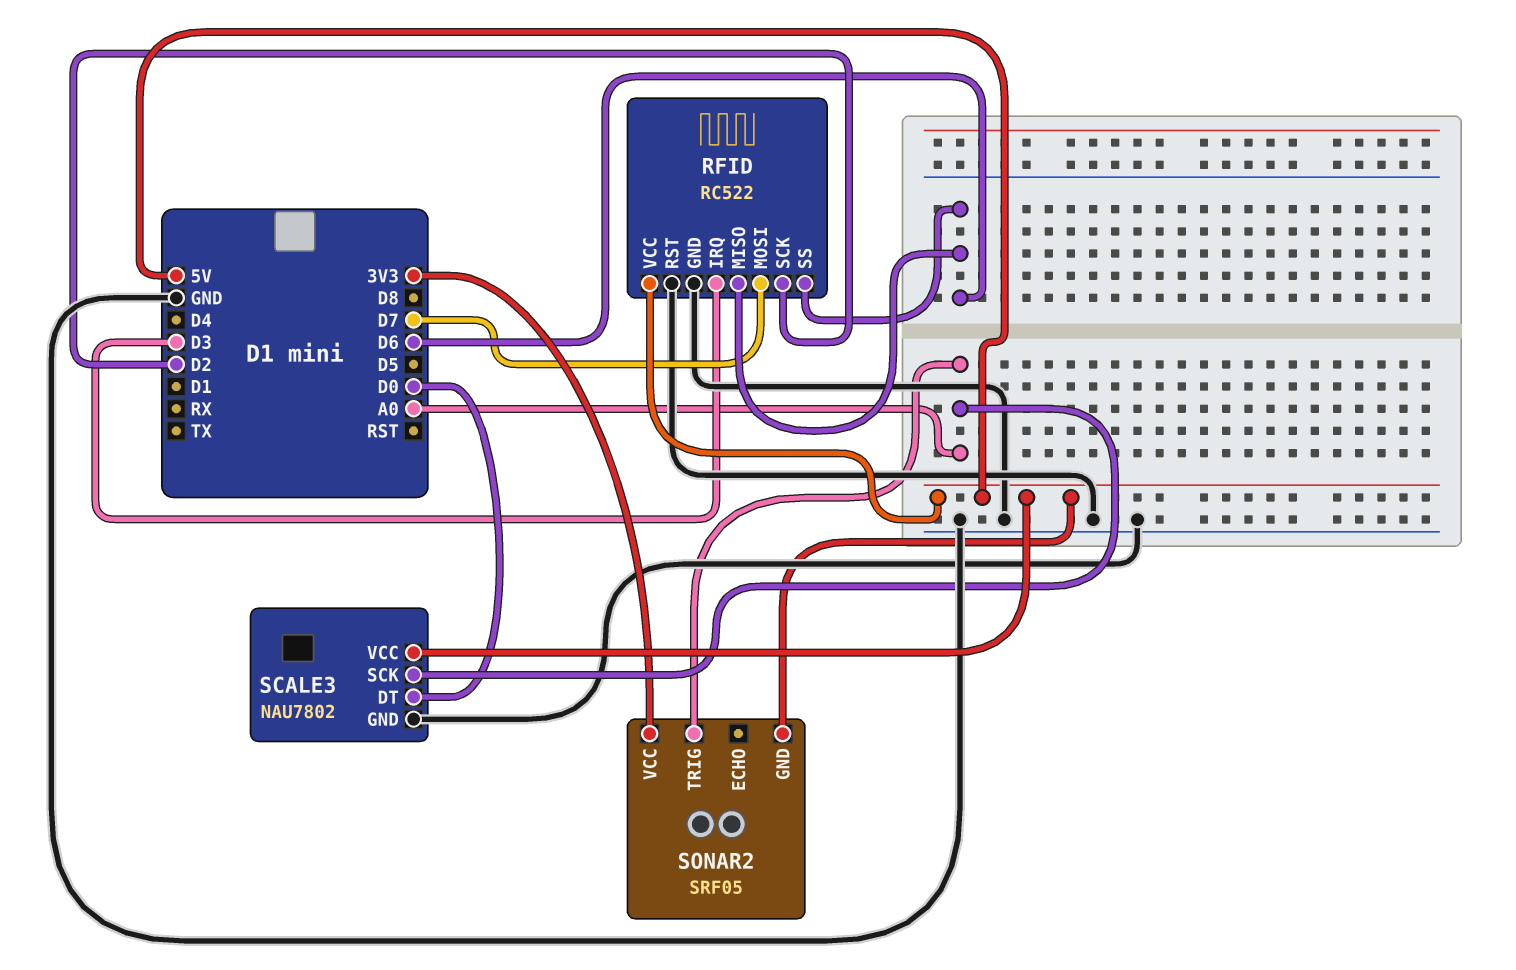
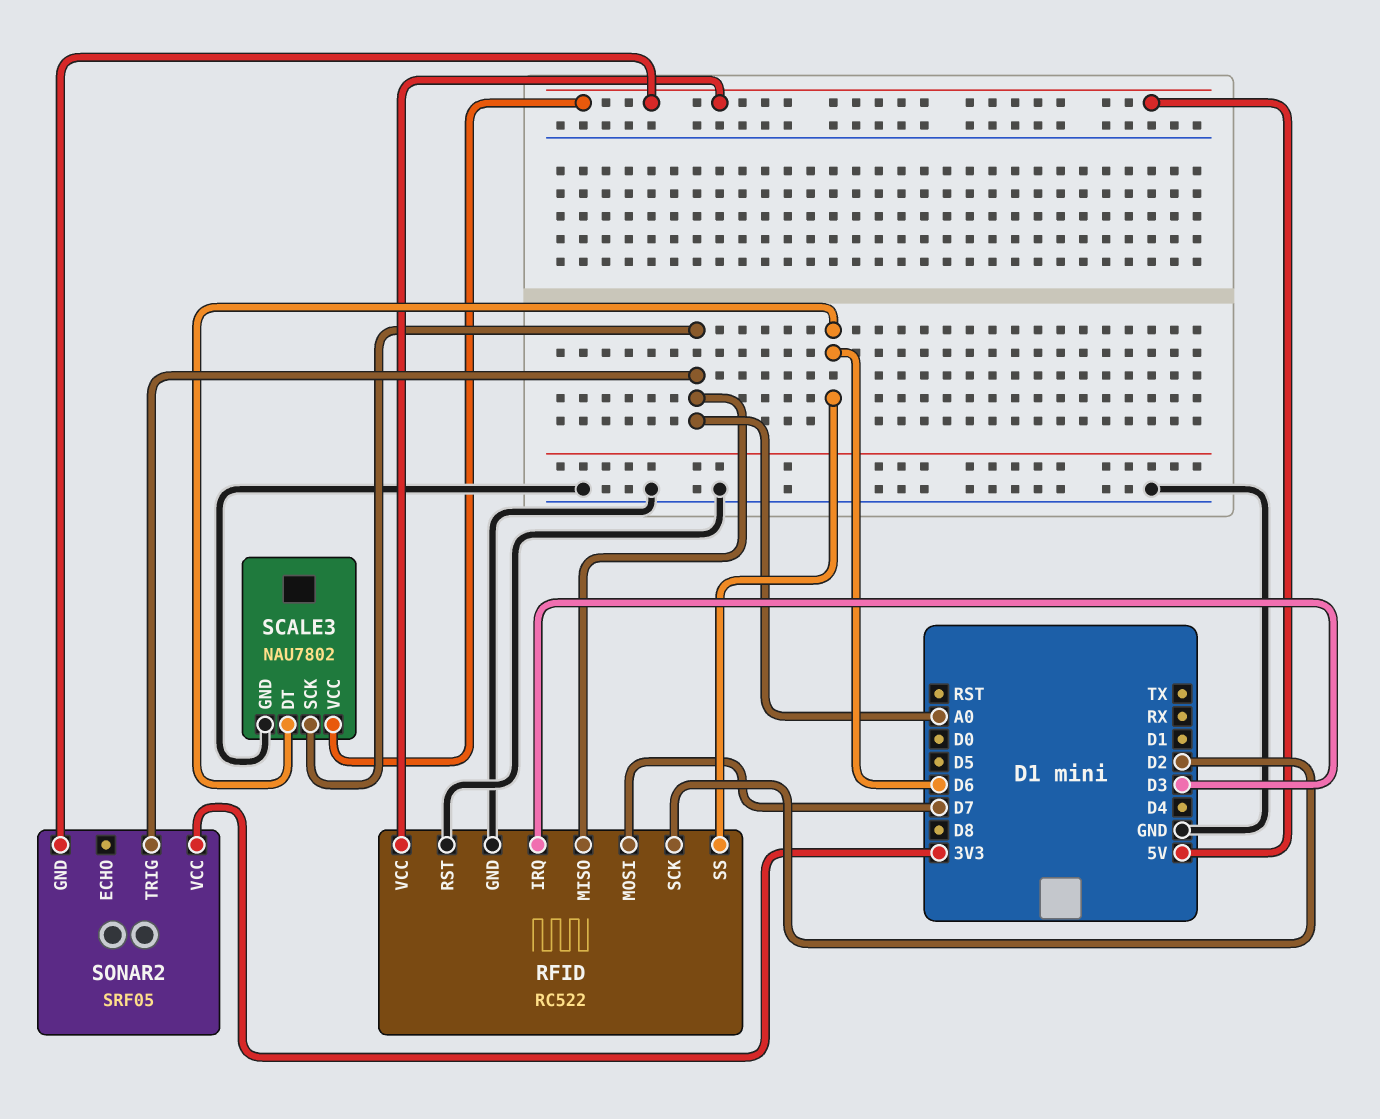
RFID pin MISO: D6 -> A0
SCALE3 pin DT: D0 -> D6

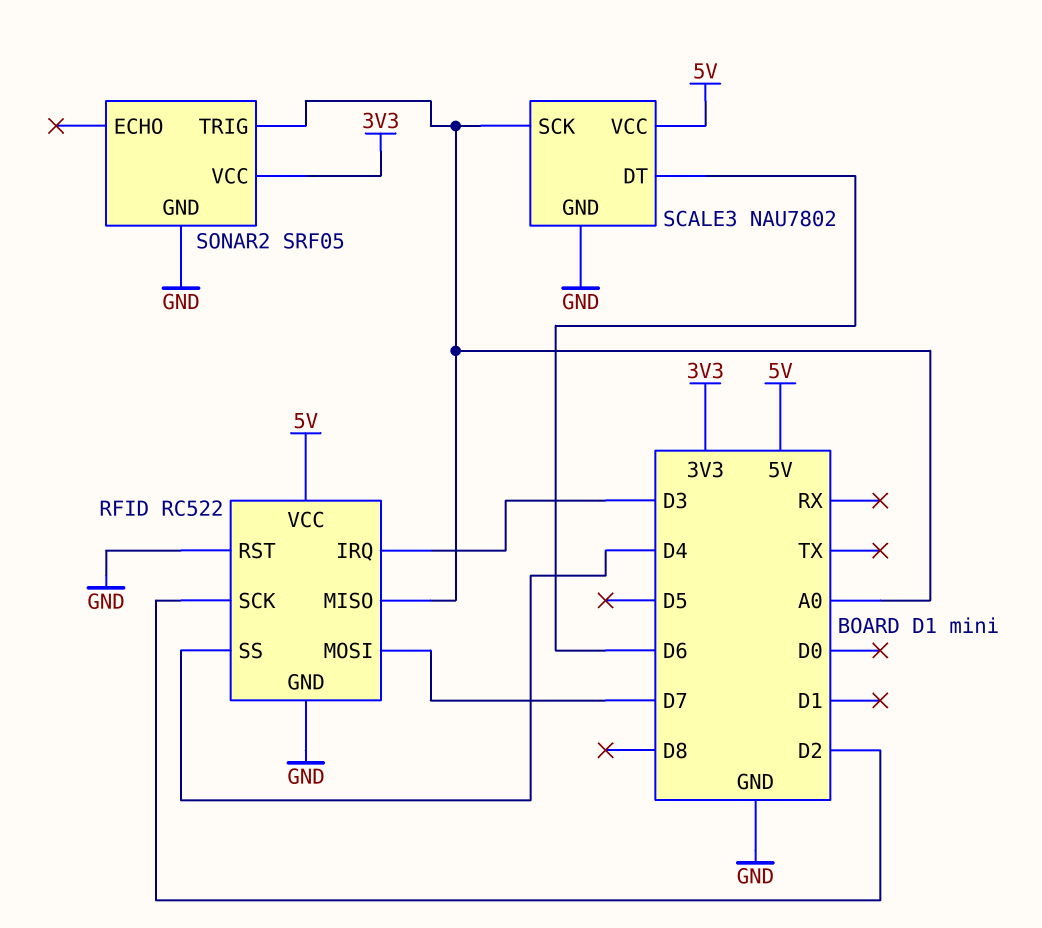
RFID pin SS: D6 -> D4
SONAR2 pin GND: 5V -> GND

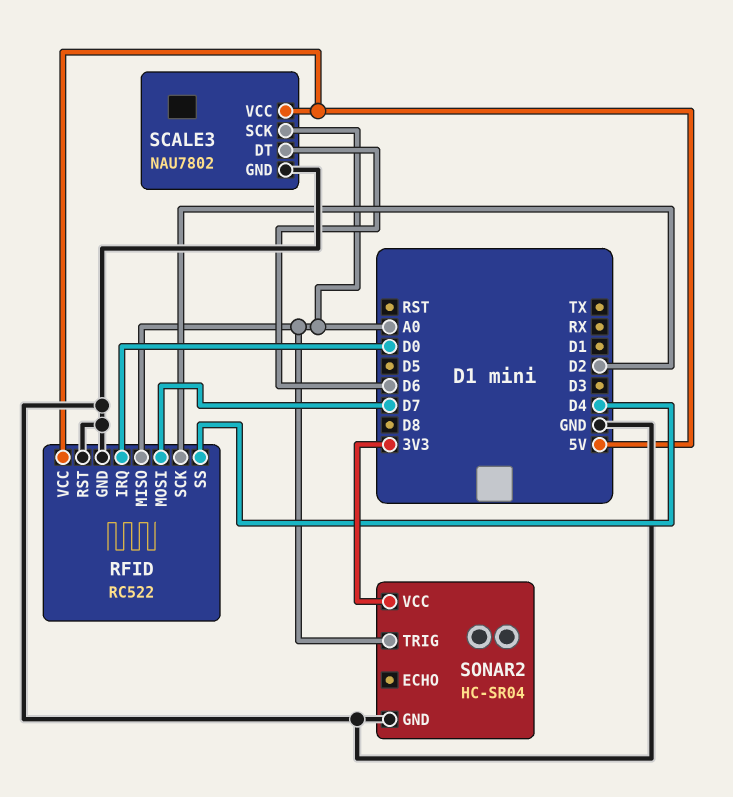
RFID pin IRQ: D3 -> D0
SONAR2: SRF05 -> HC-SR04

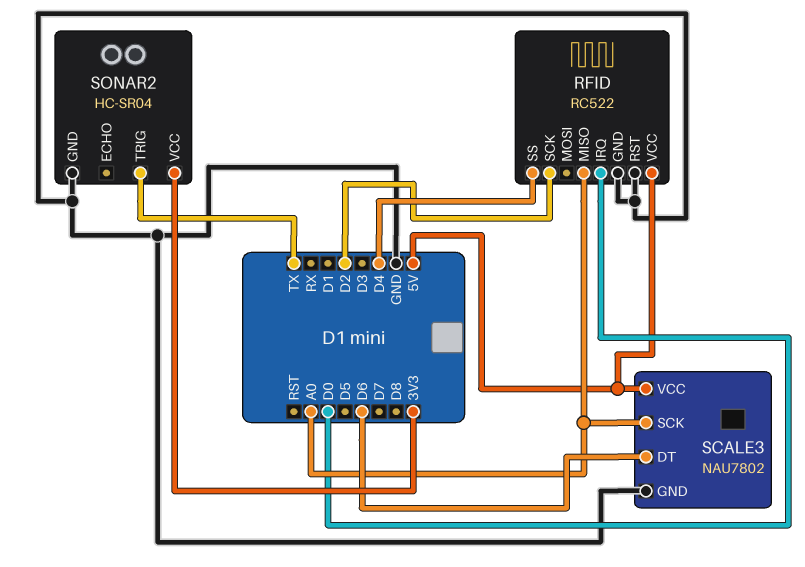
RFID pin MOSI: D7 -> none
SONAR2 pin TRIG: A0 -> TX

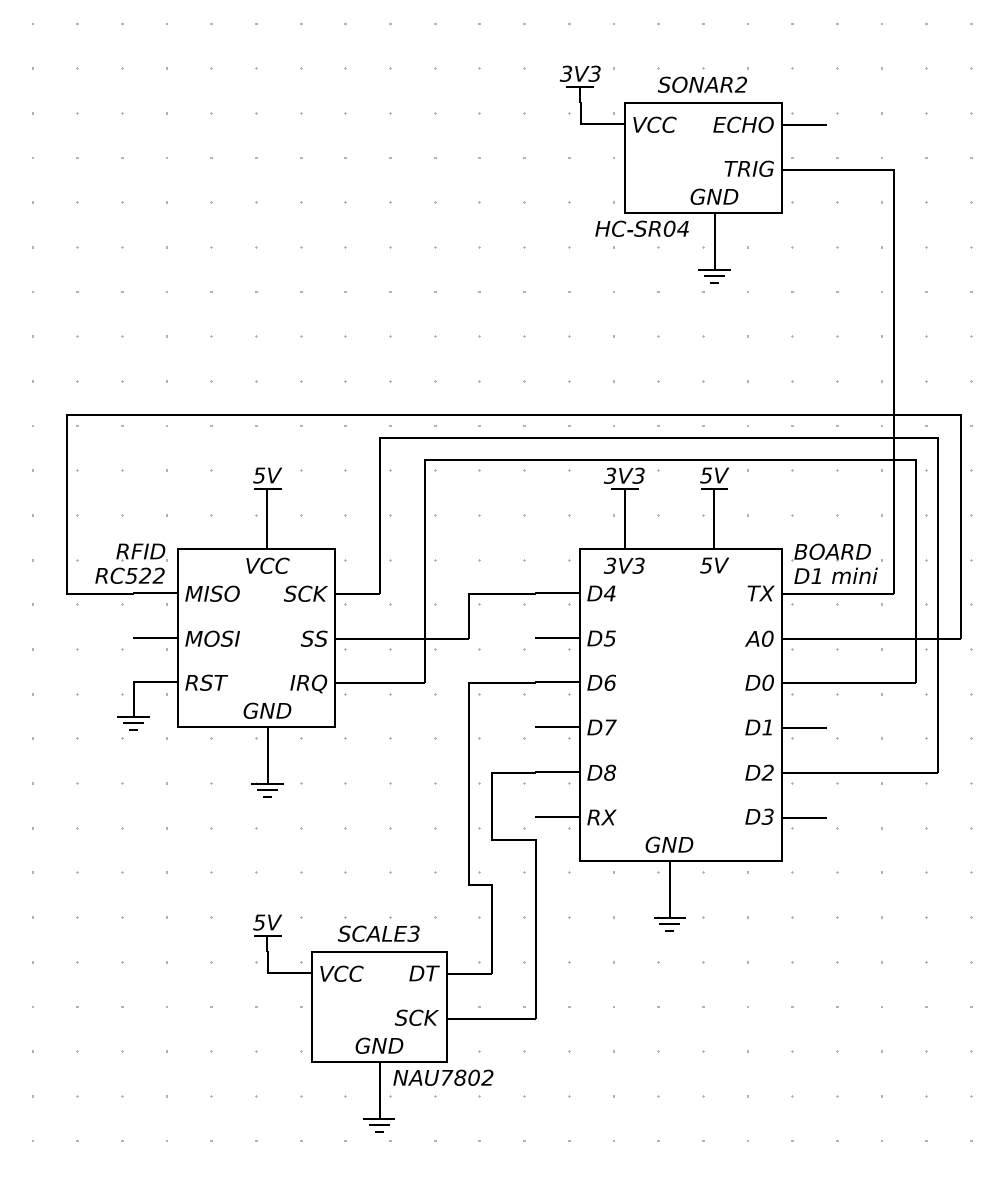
SCALE3 pin SCK: A0 -> D8

